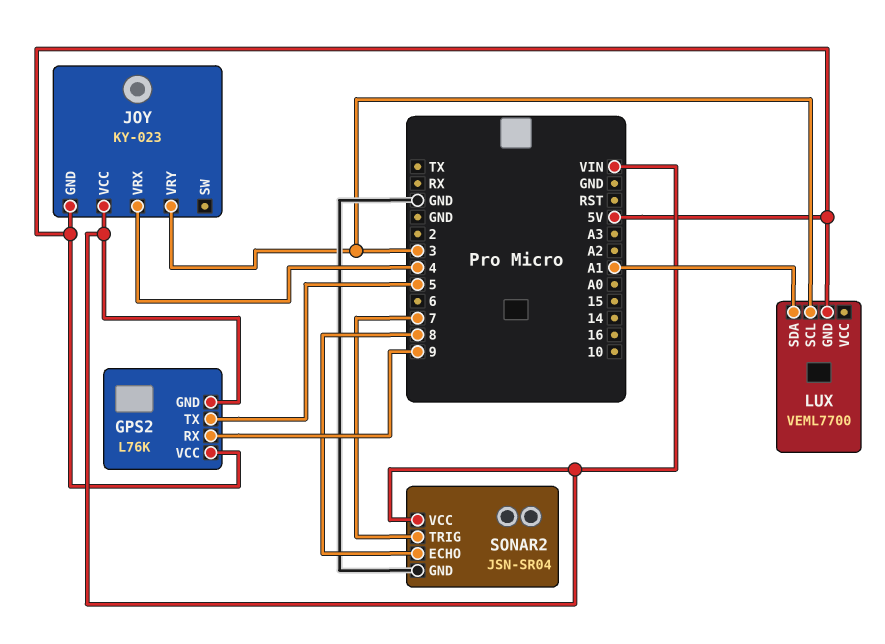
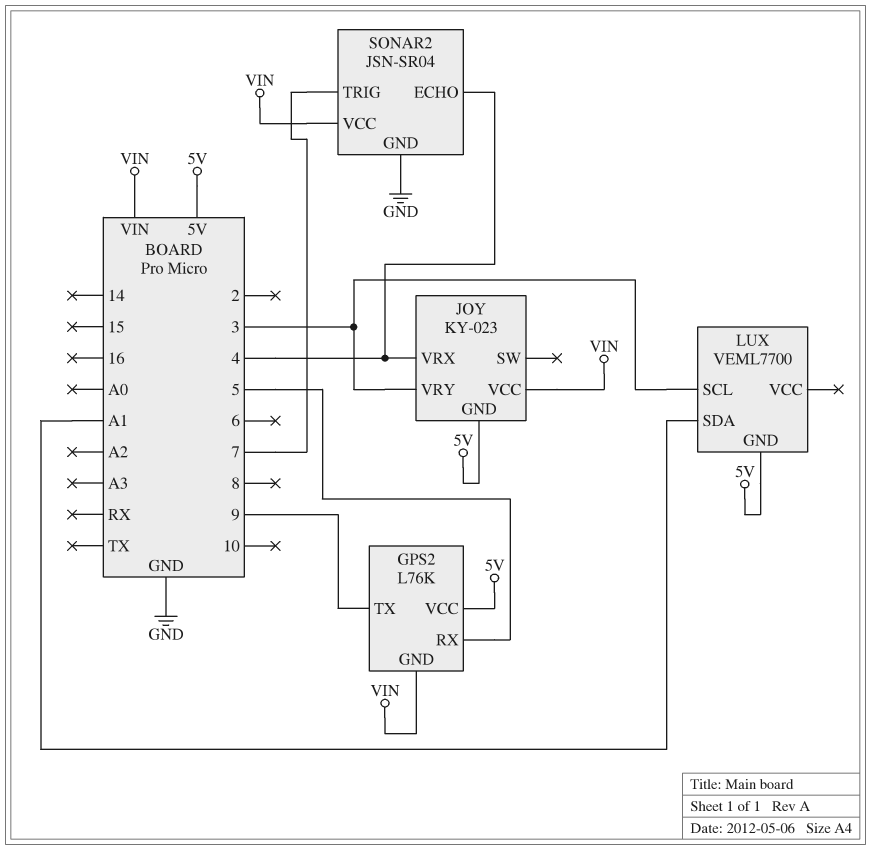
GPS2 pin RX: 9 -> 5
GPS2 pin TX: 5 -> 9
SONAR2 pin ECHO: 8 -> 4

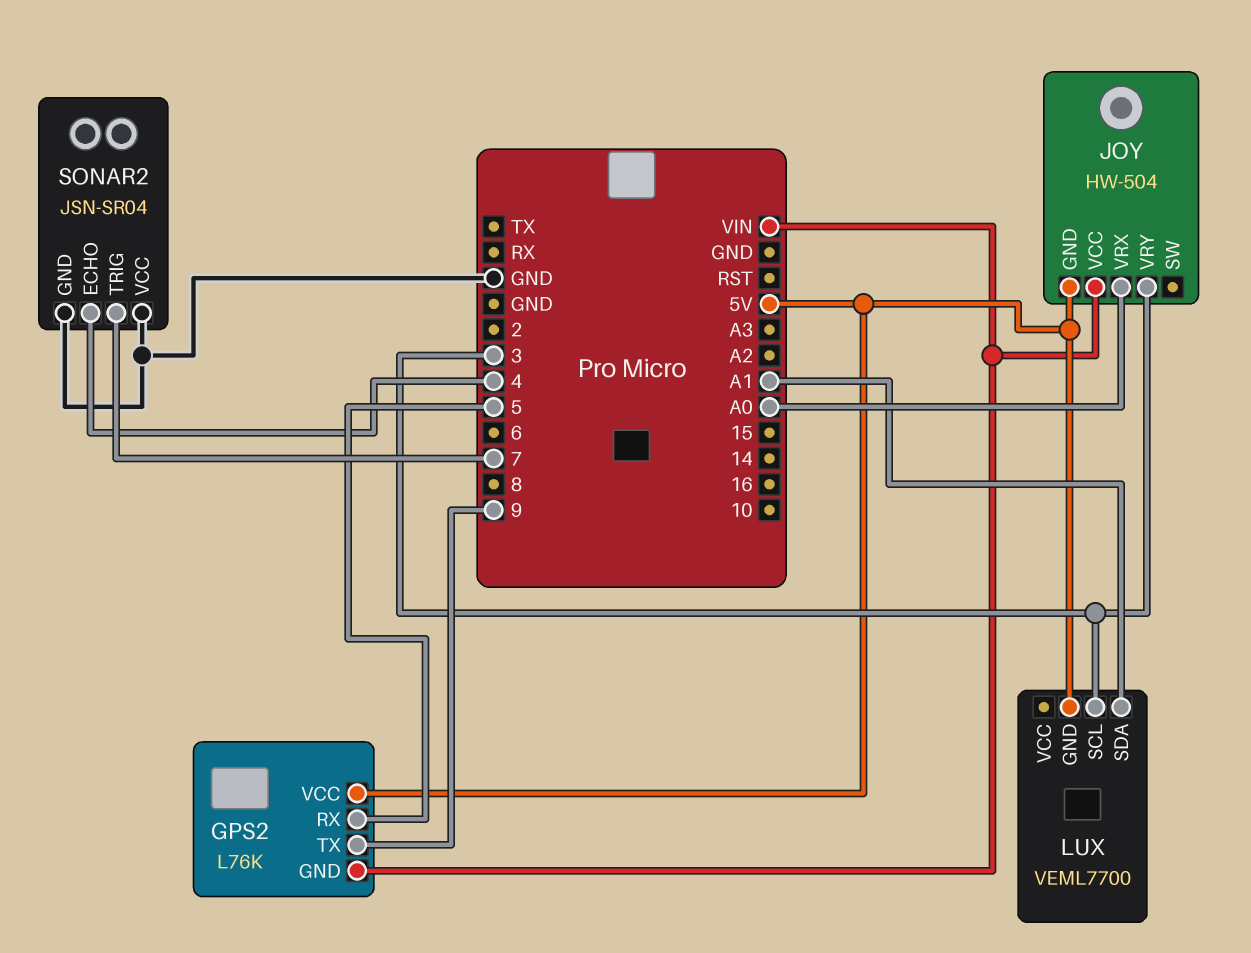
JOY: KY-023 -> HW-504
JOY pin VRX: 4 -> A0
SONAR2 pin VCC: VIN -> GND

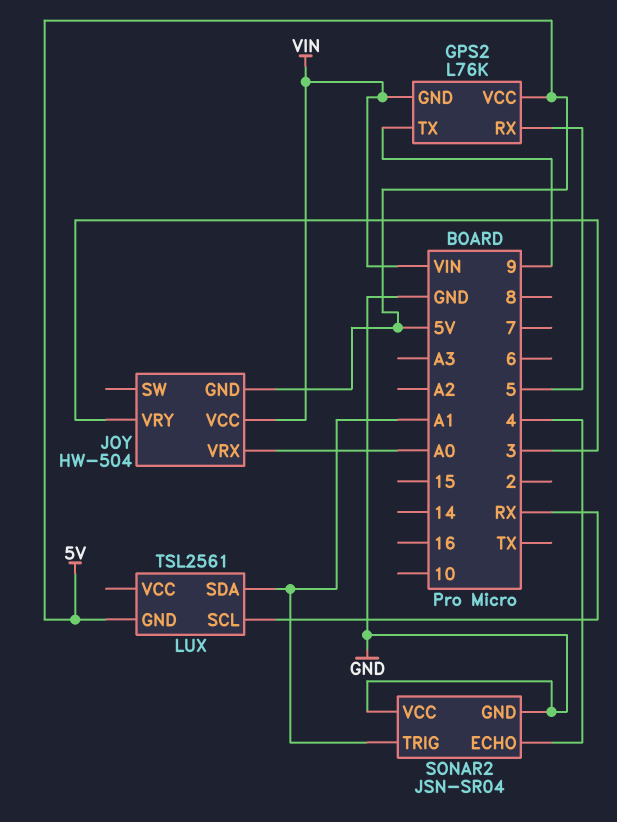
LUX: VEML7700 -> TSL2561
LUX pin SCL: 3 -> RX
SONAR2 pin TRIG: 7 -> A1

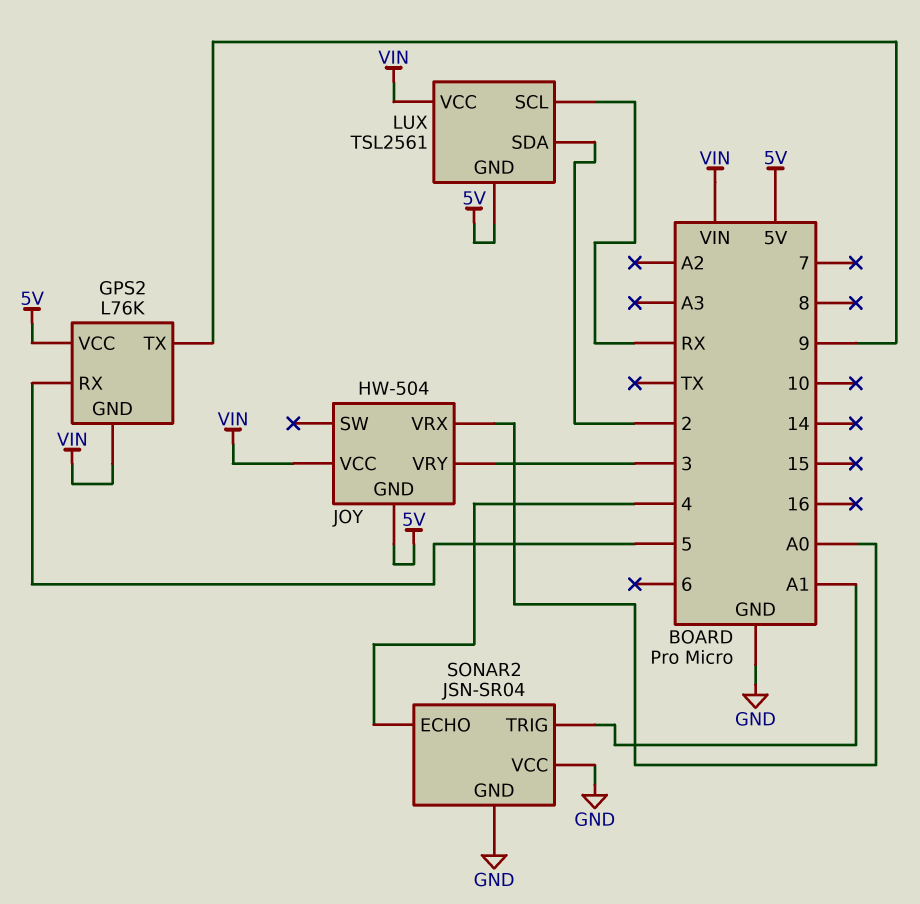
LUX pin SDA: A1 -> 2
LUX pin VCC: none -> VIN

